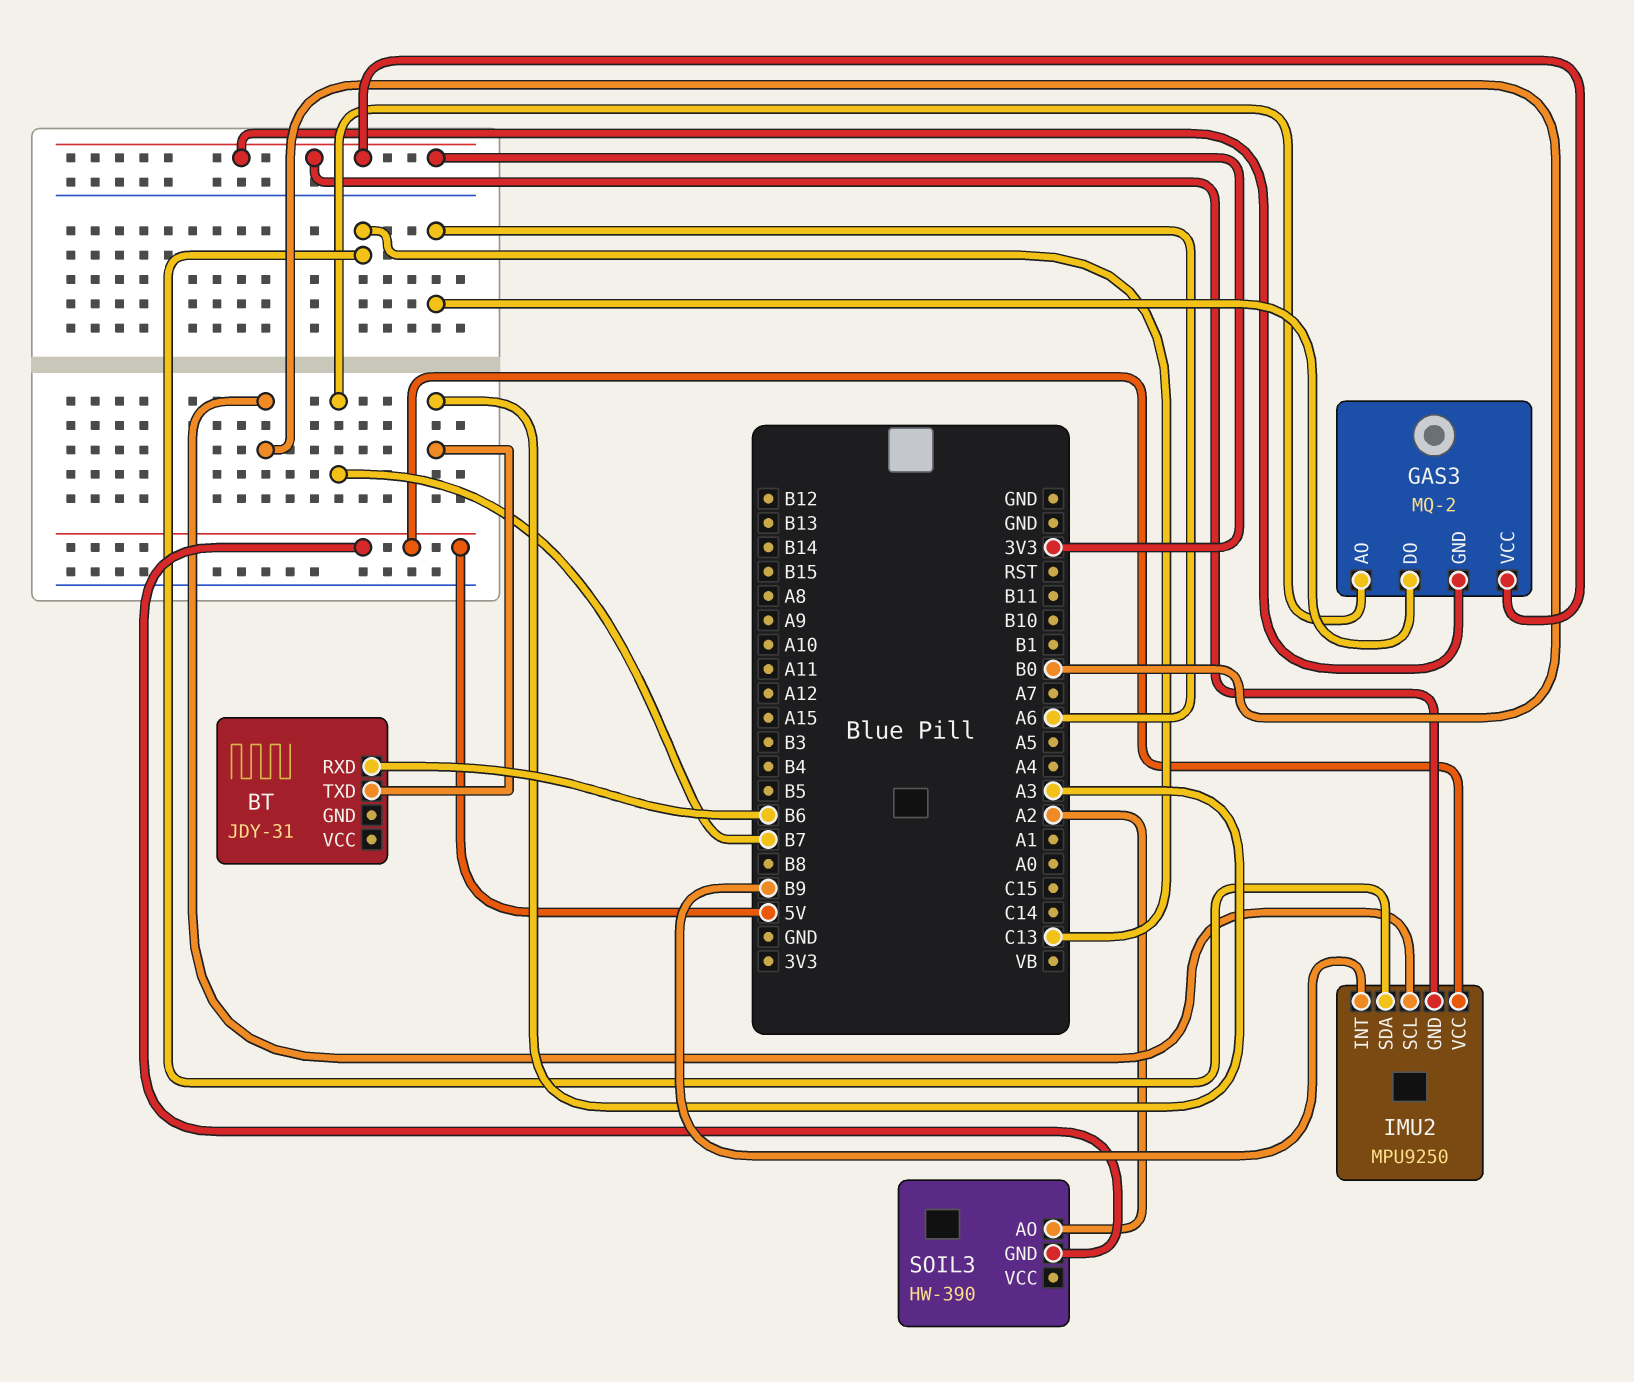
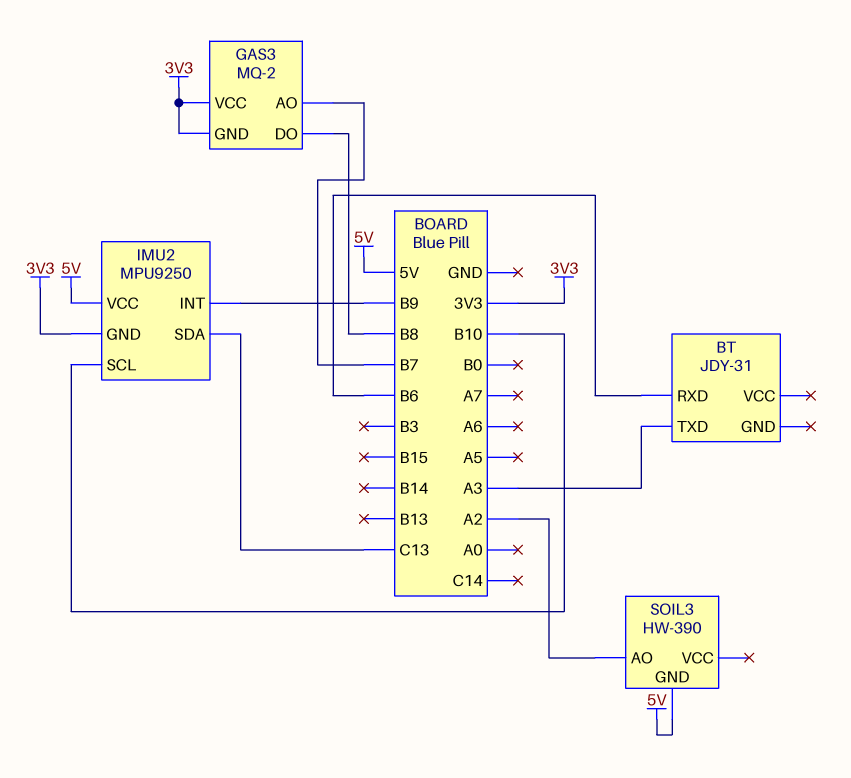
GAS3 pin DO: A6 -> B8
IMU2 pin SCL: B0 -> B10

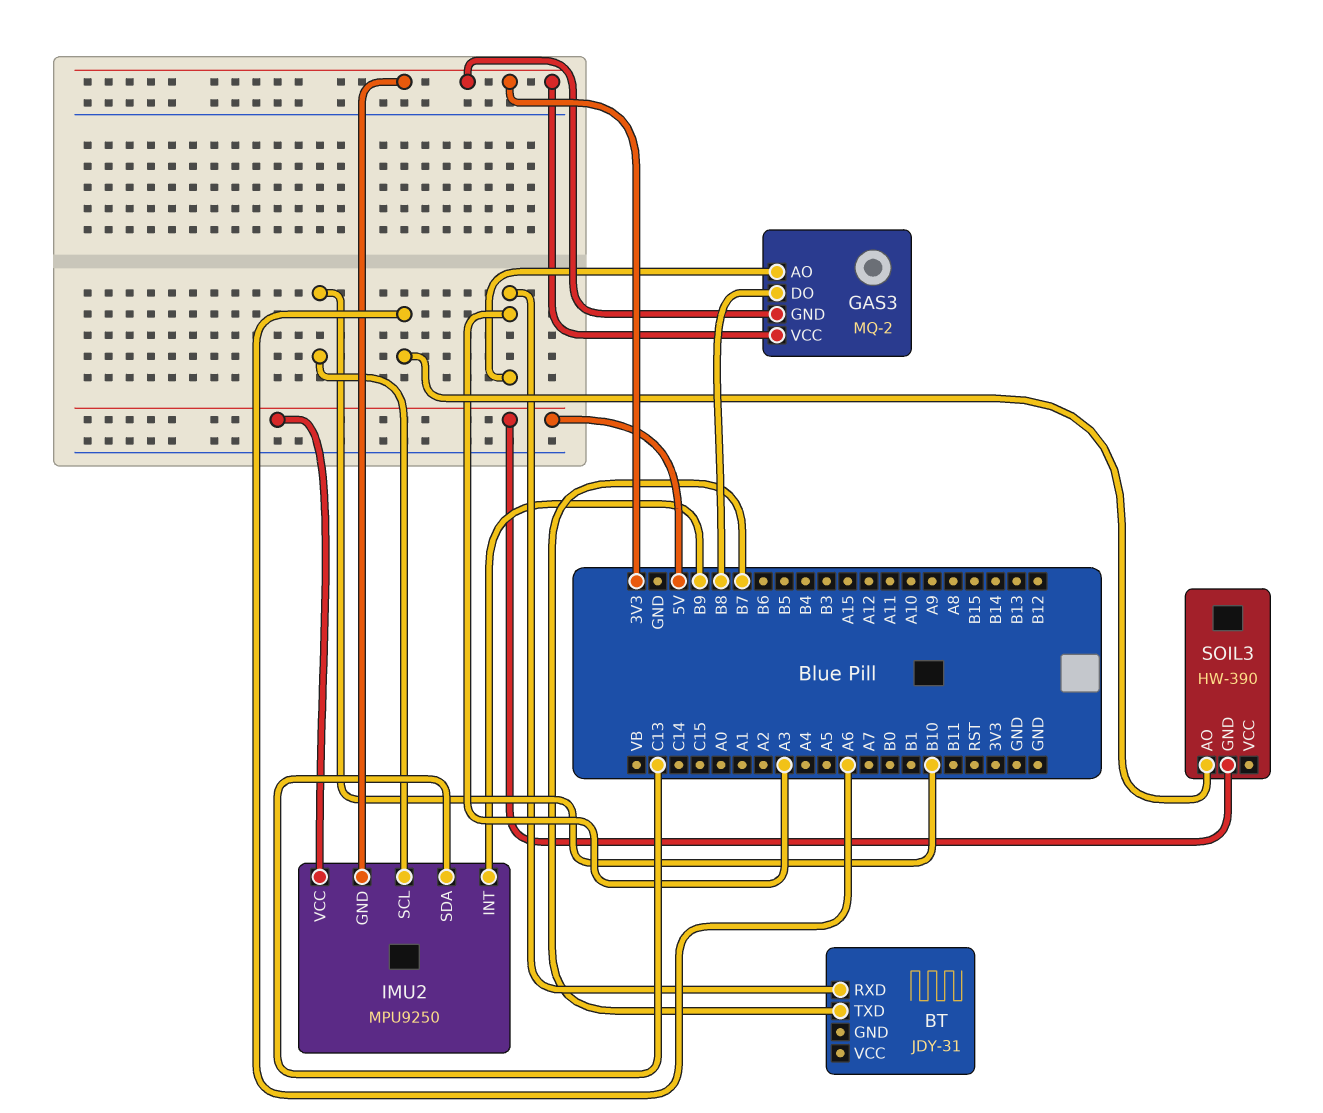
BT pin RXD: B6 -> A3
BT pin TXD: A3 -> B7
GAS3 pin AO: B7 -> A3
SOIL3 pin AO: A2 -> A6

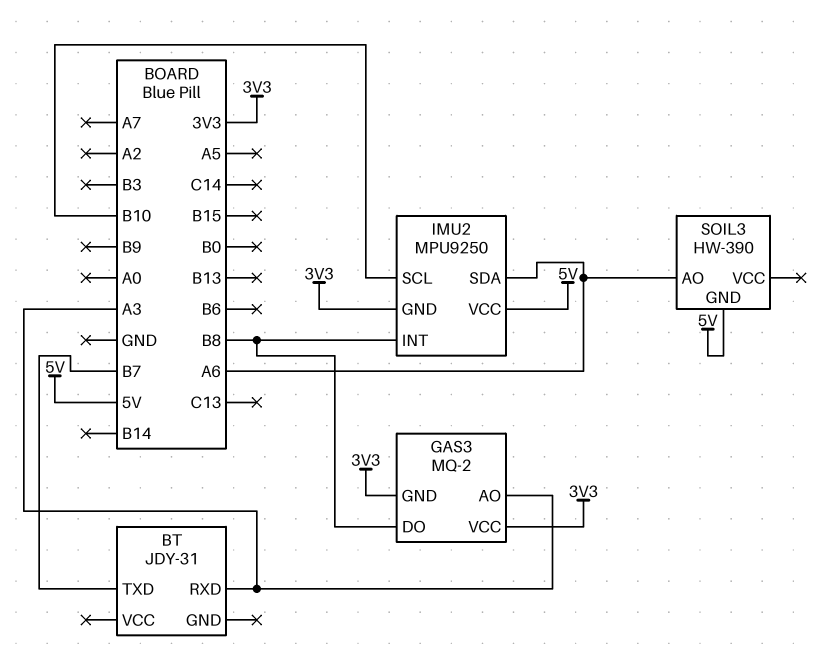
IMU2 pin INT: B9 -> B8
IMU2 pin SDA: C13 -> A6

